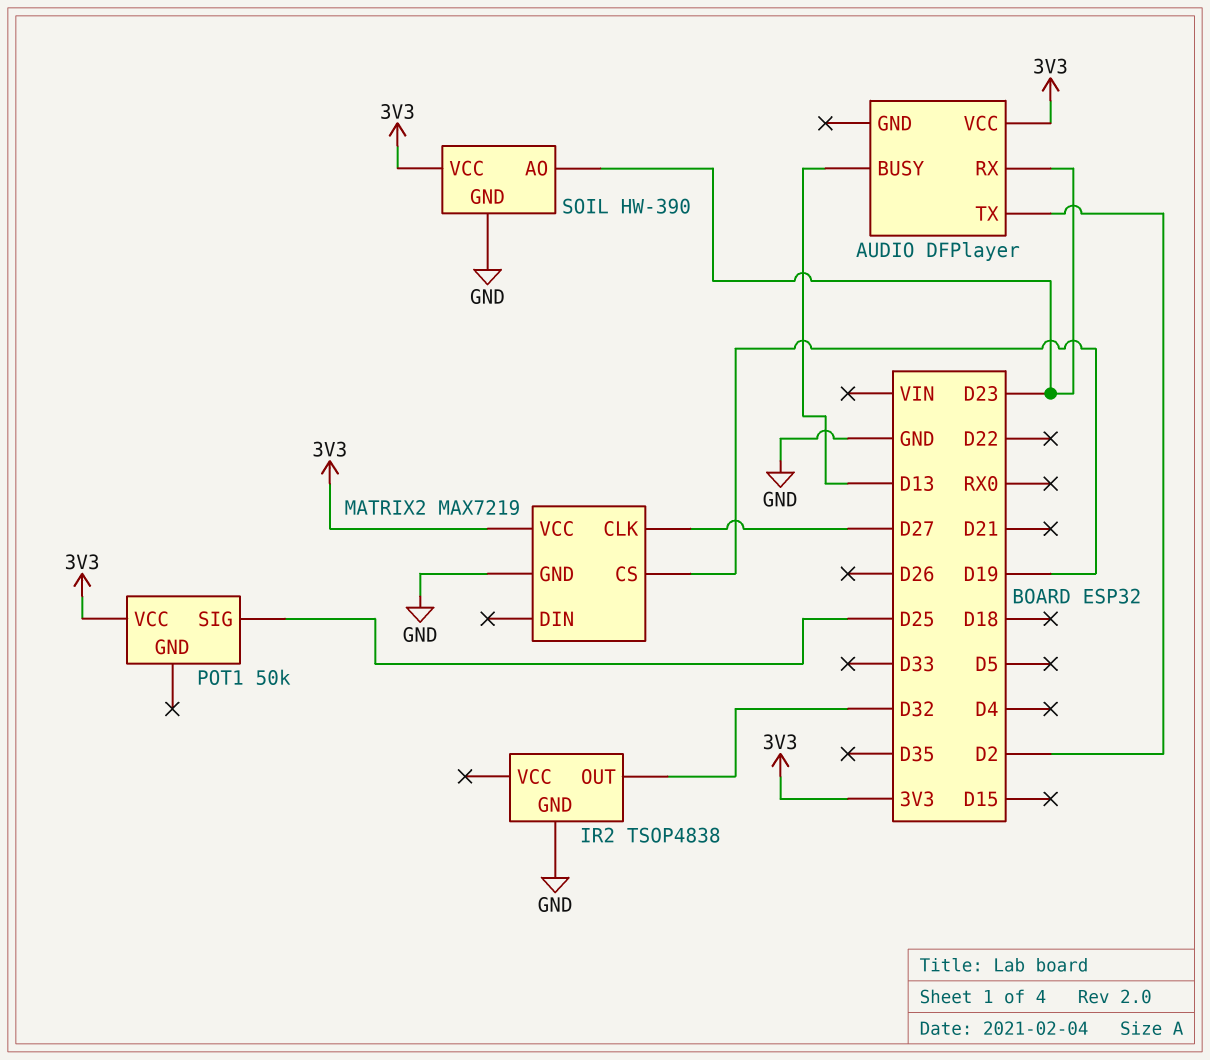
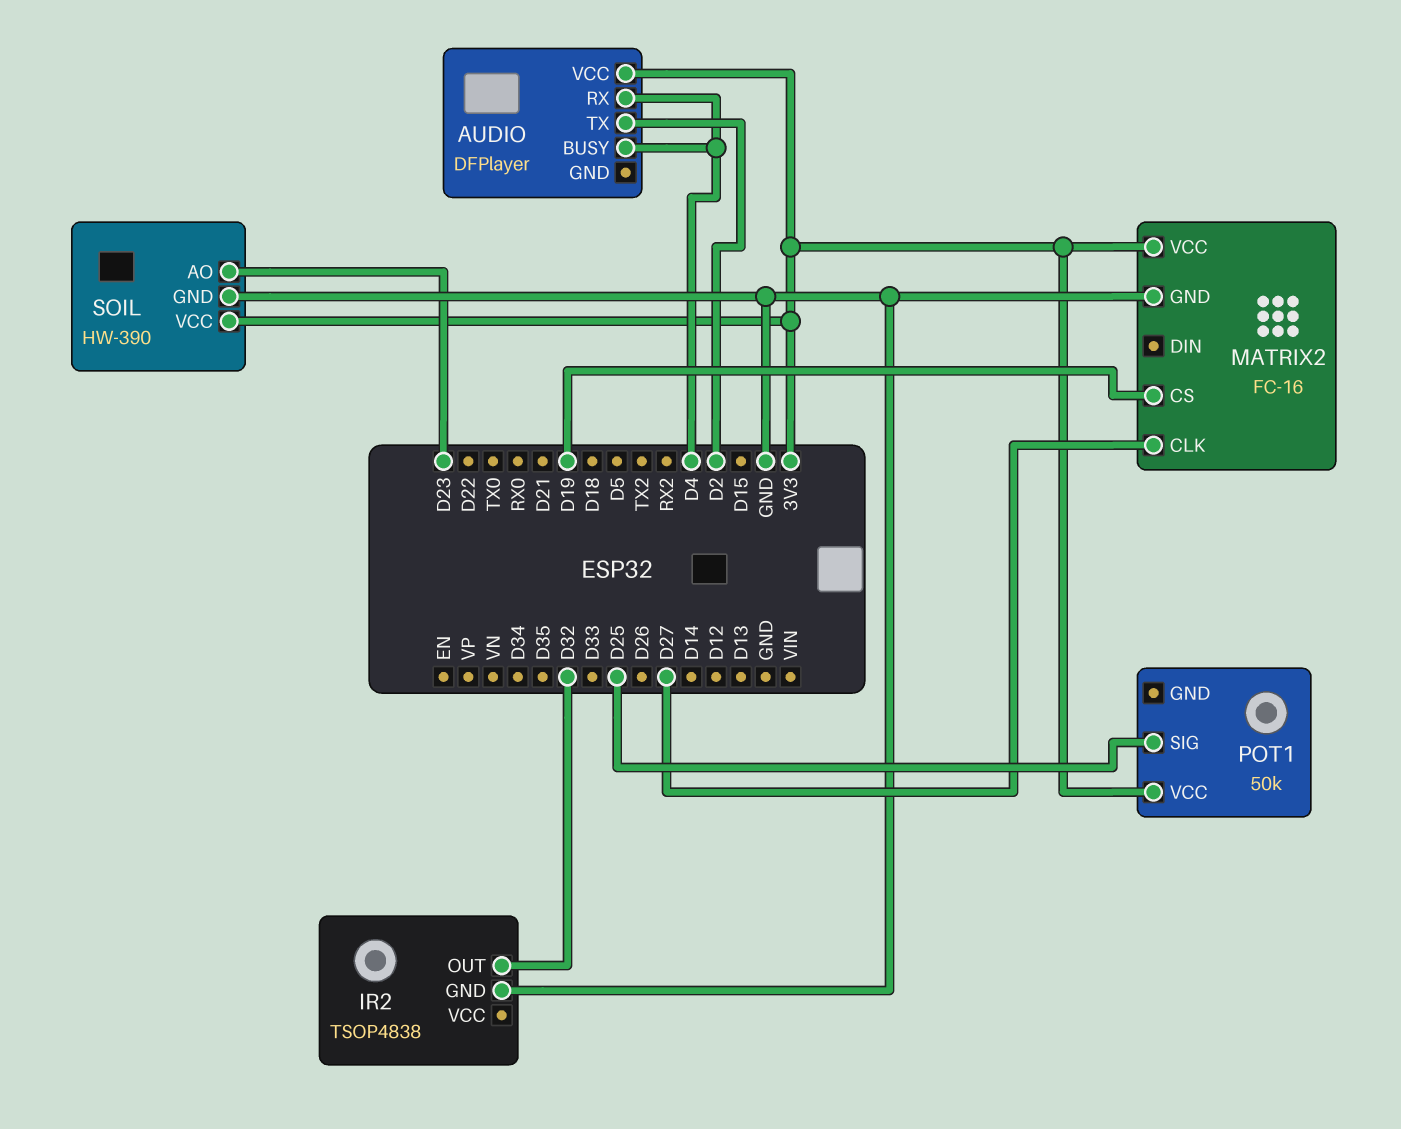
AUDIO pin BUSY: D13 -> D4
AUDIO pin RX: D23 -> D4
MATRIX2: MAX7219 -> FC-16

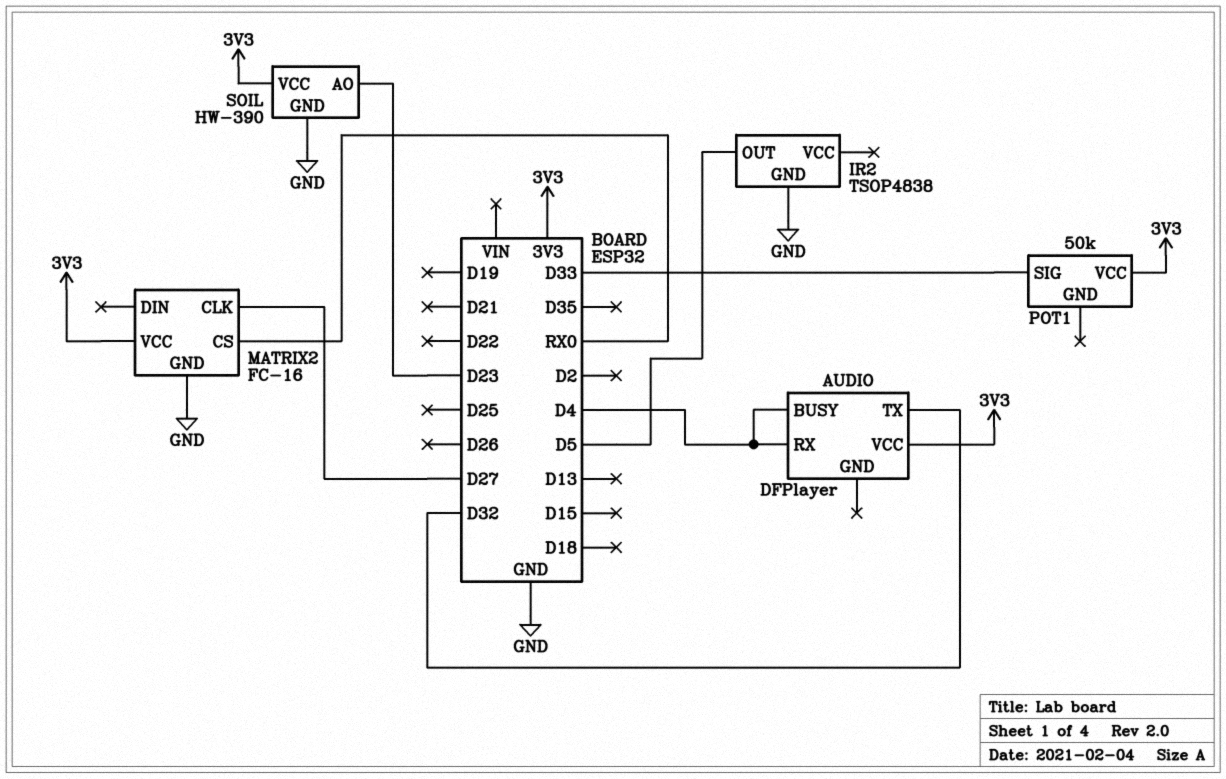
AUDIO pin TX: D2 -> D32
IR2 pin OUT: D32 -> D5
MATRIX2 pin CS: D19 -> RX0
POT1 pin SIG: D25 -> D33

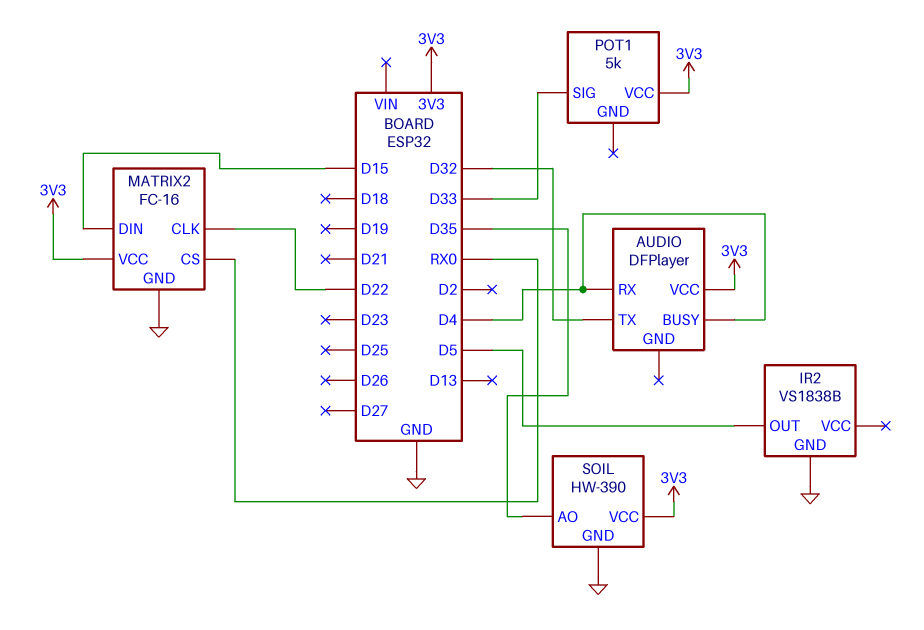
IR2: TSOP4838 -> VS1838B
MATRIX2 pin CLK: D27 -> D22
MATRIX2 pin DIN: none -> D15
POT1: 50k -> 5k
SOIL pin AO: D23 -> D35

